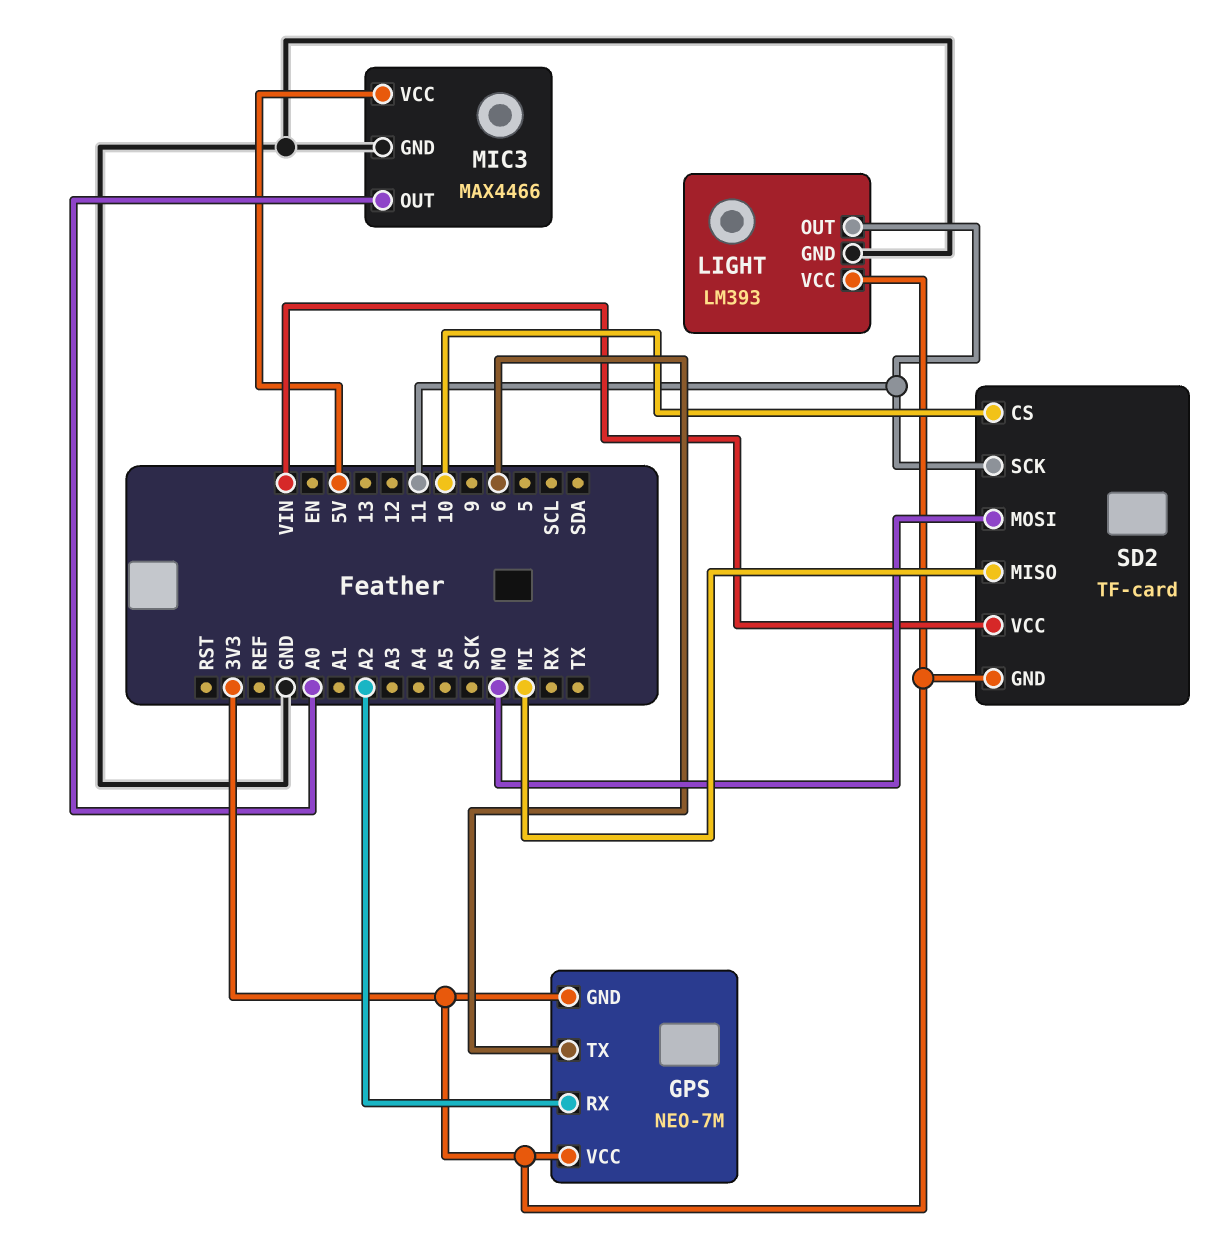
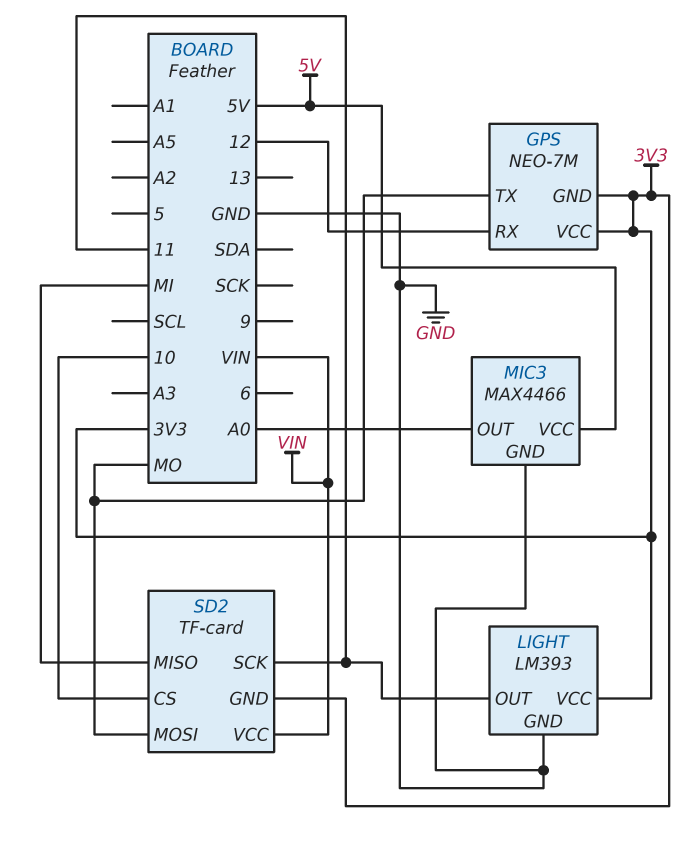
GPS pin RX: A2 -> 12
GPS pin TX: 6 -> MO

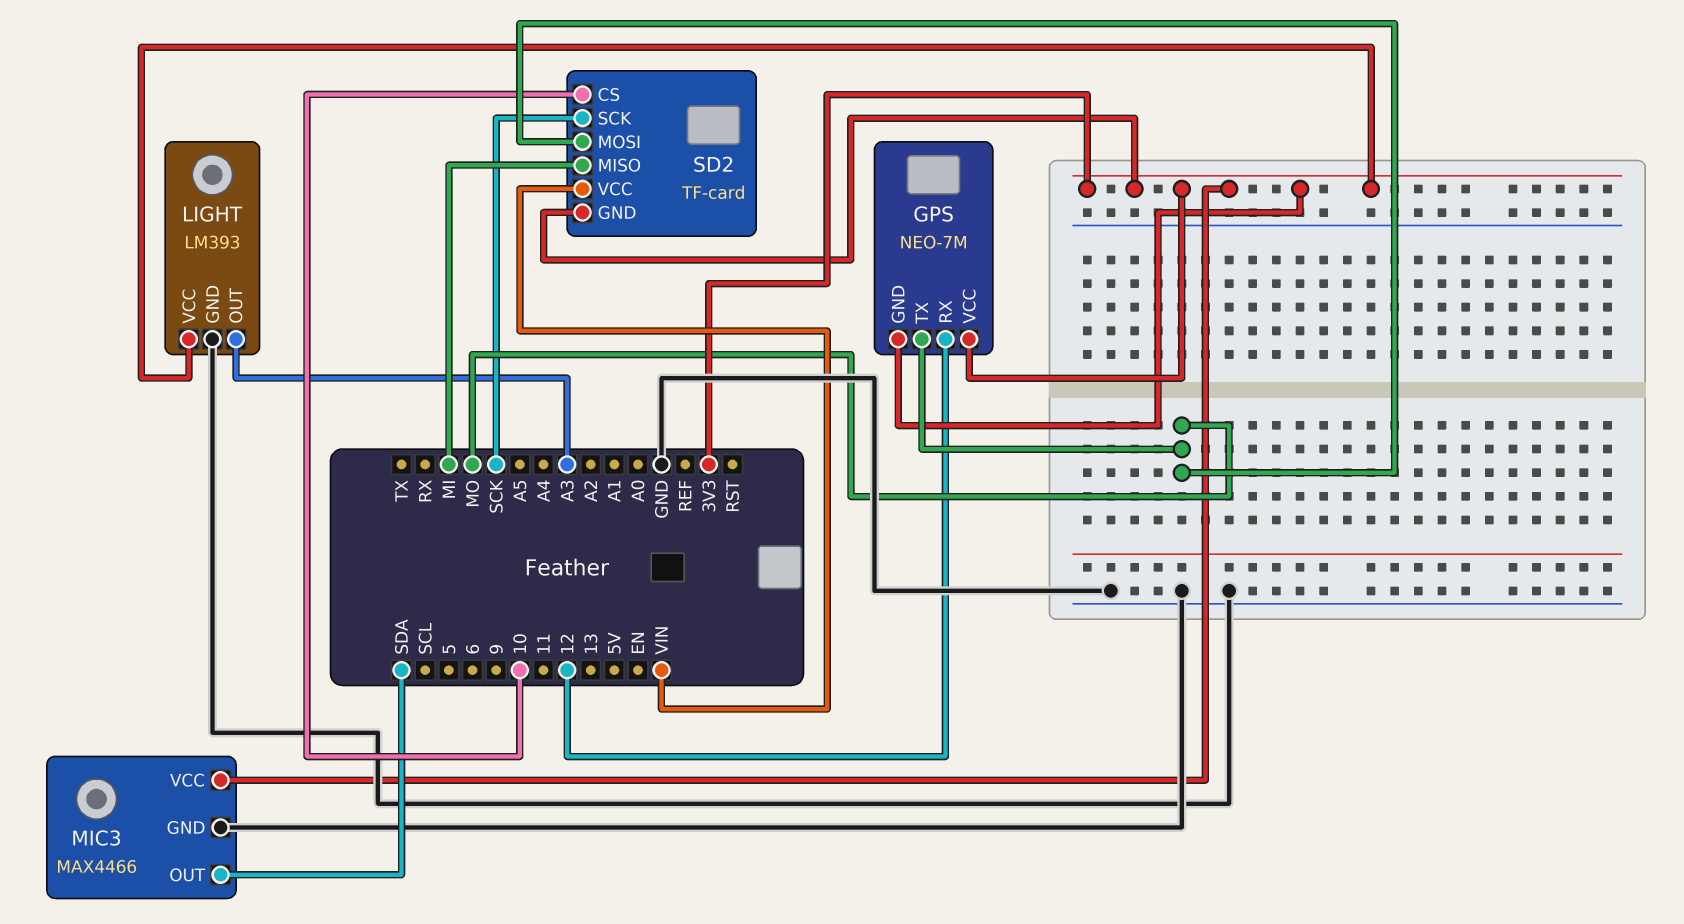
LIGHT pin OUT: 11 -> A3
MIC3 pin OUT: A0 -> SDA
MIC3 pin VCC: 5V -> 3V3
SD2 pin SCK: 11 -> SCK

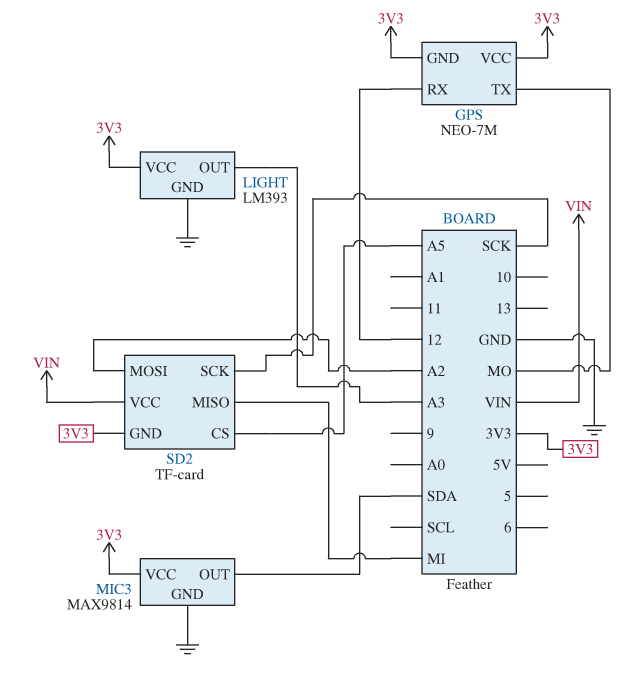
MIC3: MAX4466 -> MAX9814
SD2 pin CS: 10 -> A5
SD2 pin MOSI: MO -> A2

